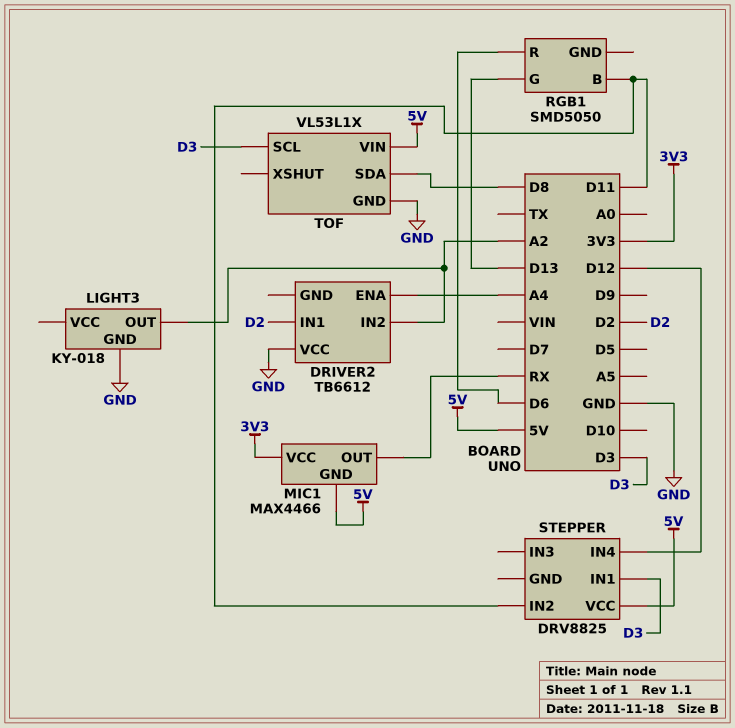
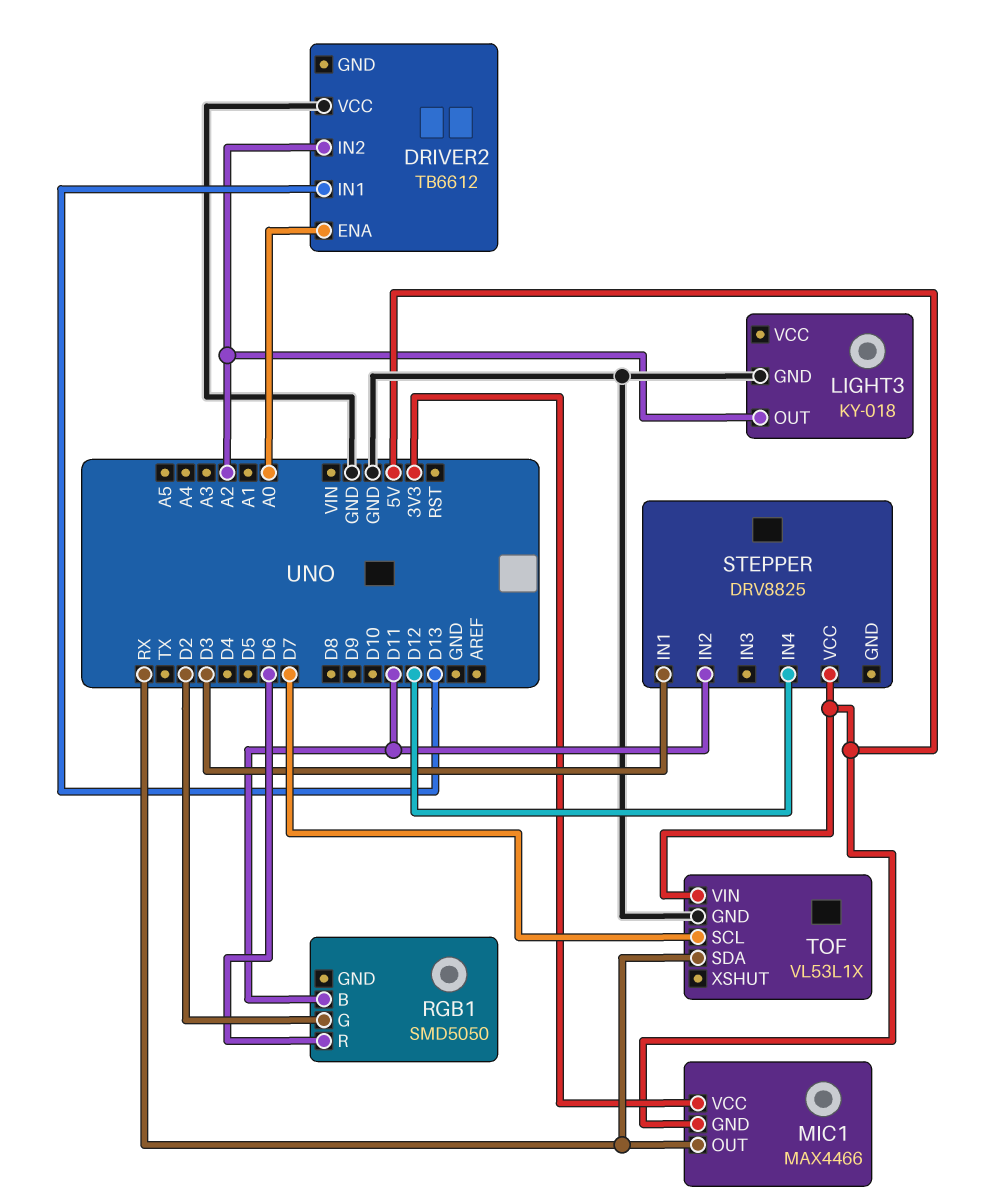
DRIVER2 pin ENA: A4 -> A0
DRIVER2 pin IN1: D2 -> D13
RGB1 pin G: D13 -> D2
TOF pin SCL: D3 -> D7
TOF pin SDA: D8 -> RX

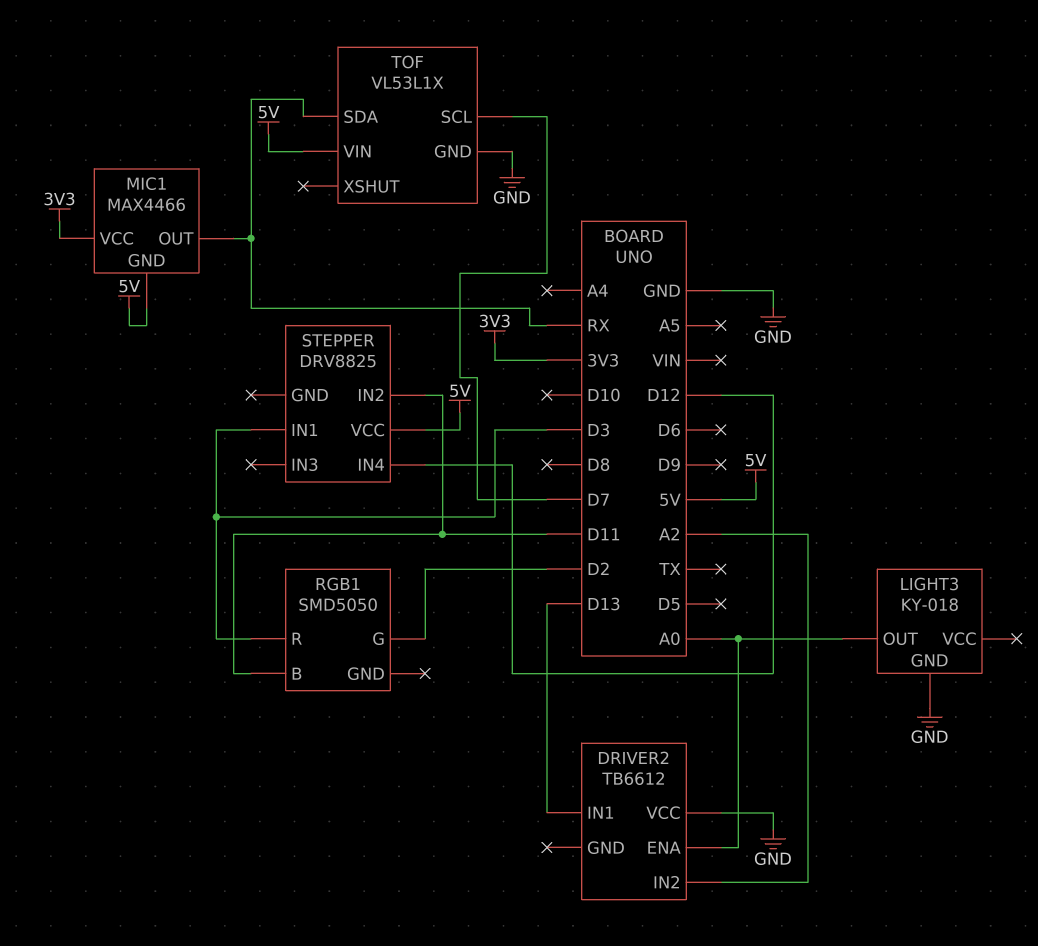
LIGHT3 pin OUT: A2 -> A0
RGB1 pin R: D6 -> D3

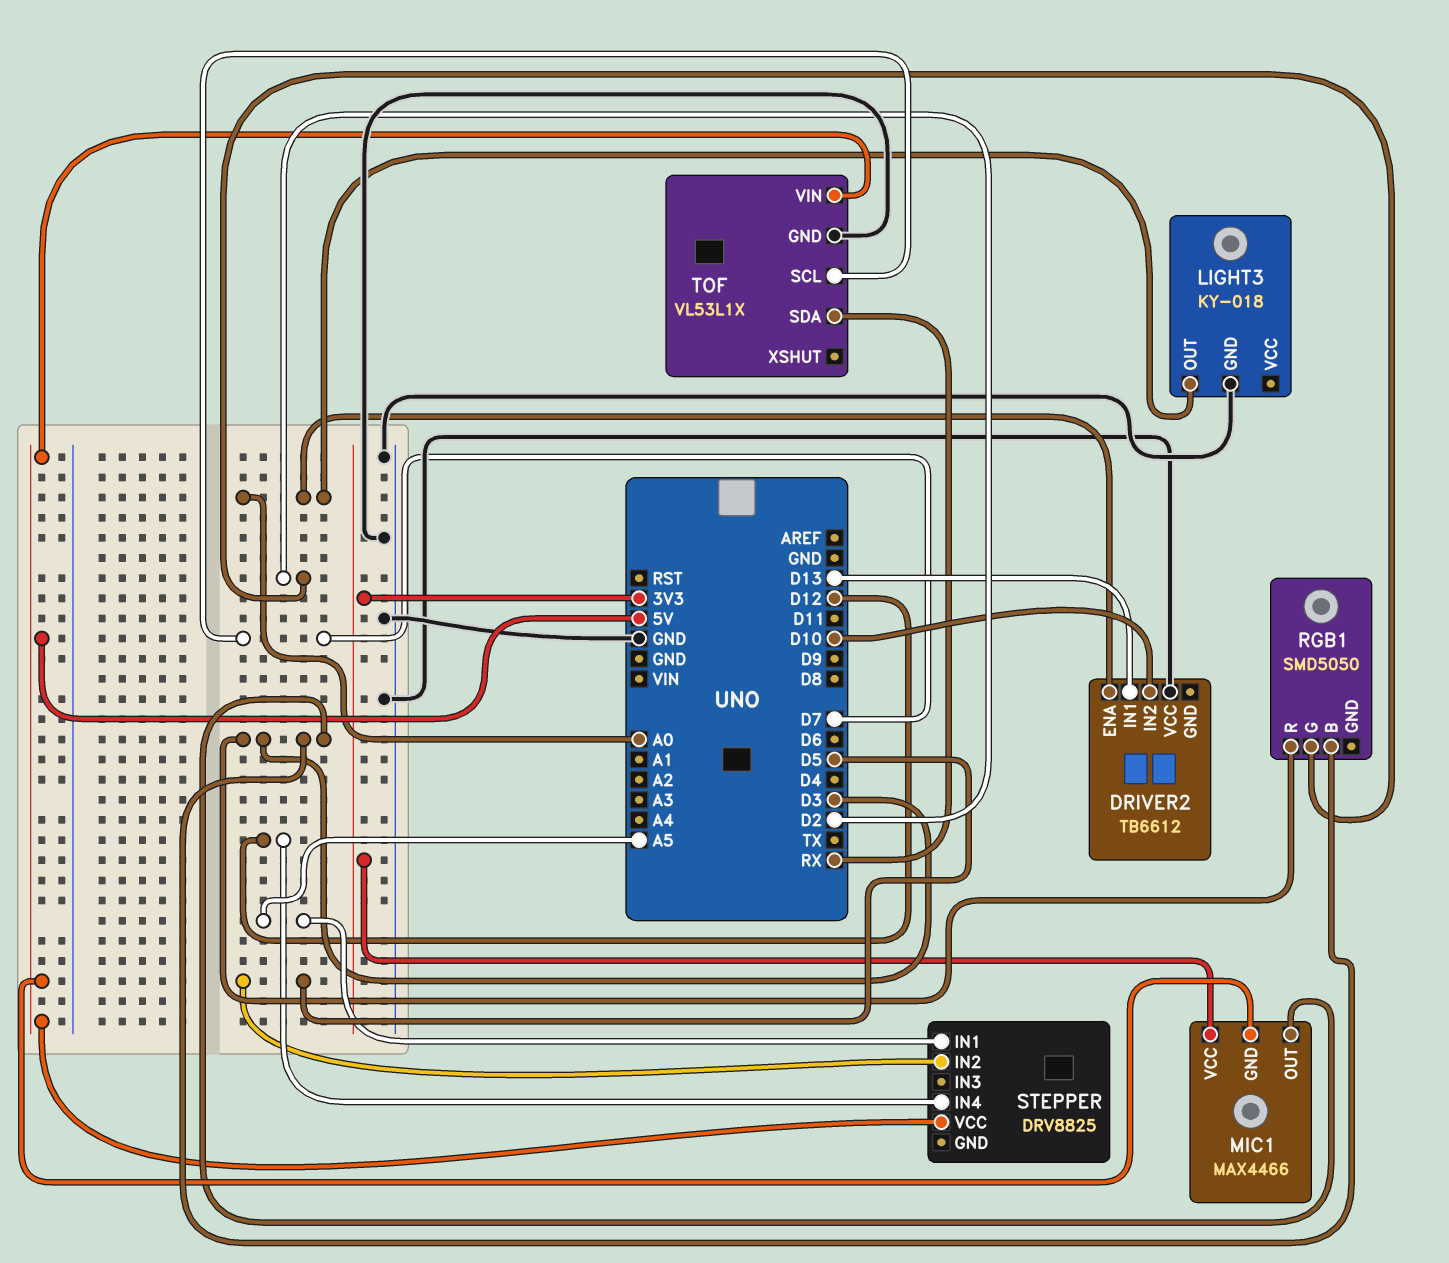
DRIVER2 pin IN2: A2 -> D10
MIC1 pin OUT: RX -> D3
RGB1 pin B: D11 -> D3
STEPPER pin IN1: D3 -> A5
STEPPER pin IN2: D11 -> D5

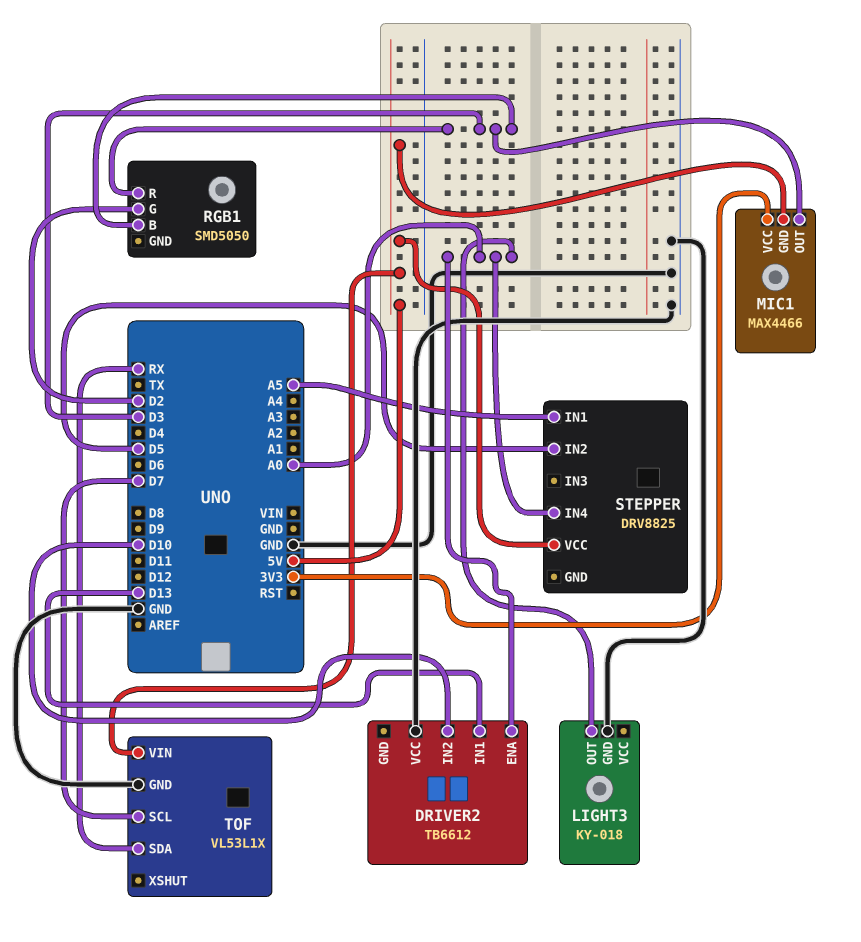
STEPPER pin IN4: D12 -> A0

